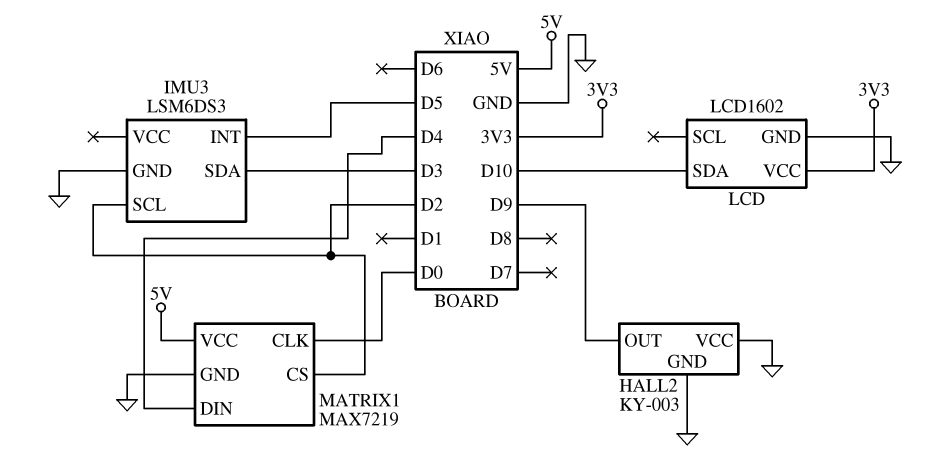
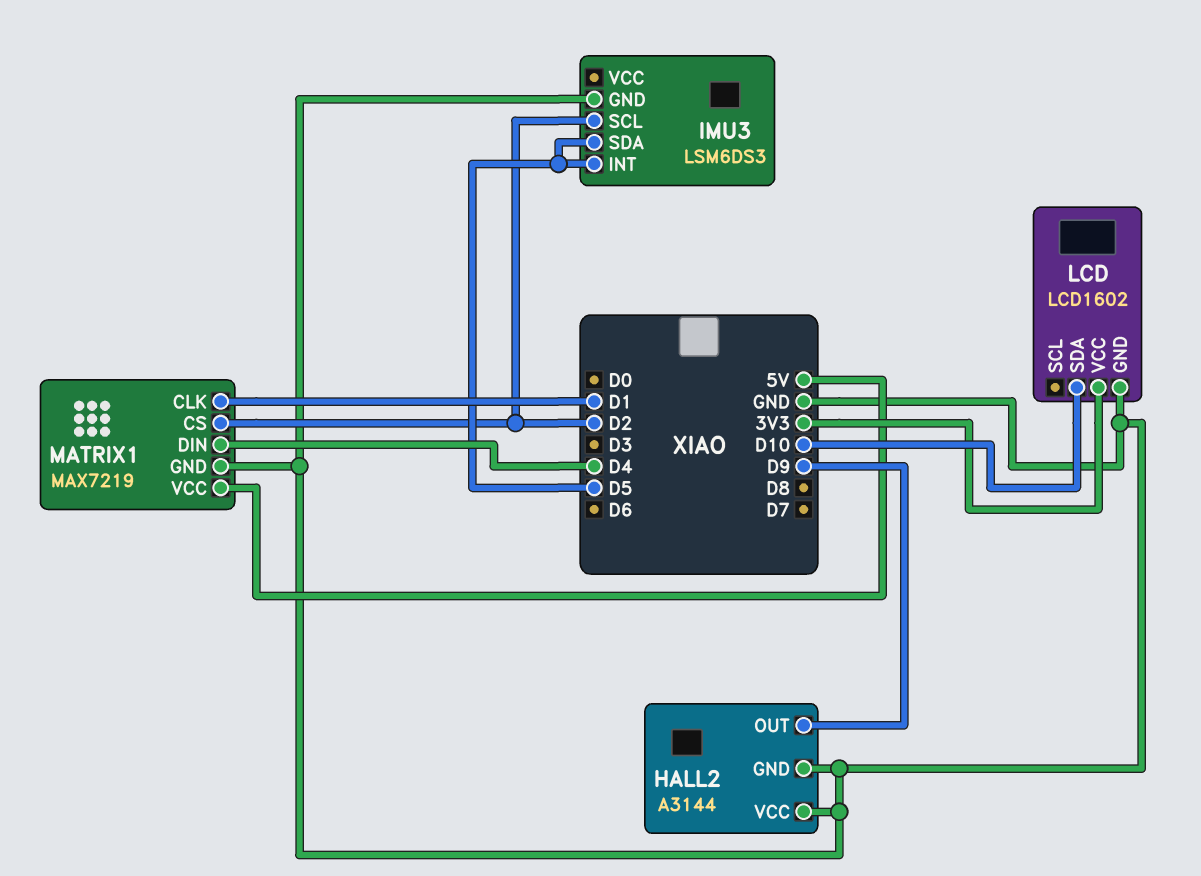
HALL2: KY-003 -> A3144
IMU3 pin SDA: D3 -> D5
MATRIX1 pin CLK: D0 -> D1

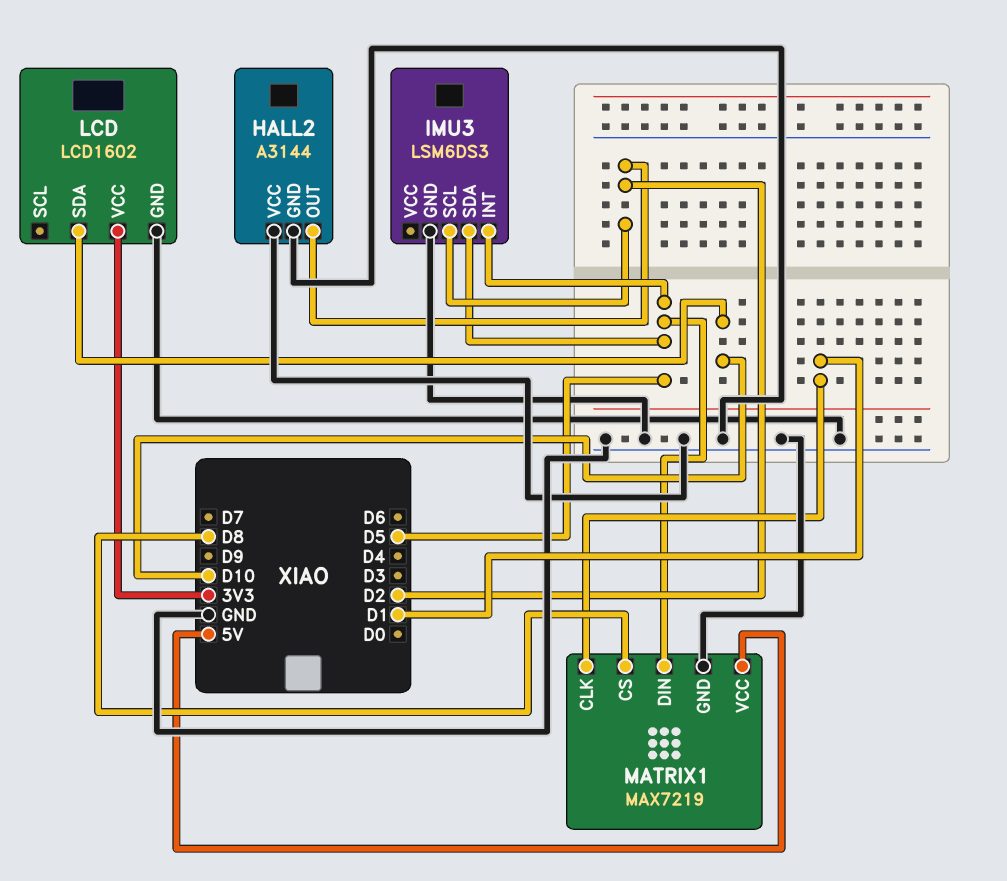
HALL2 pin OUT: D9 -> D2
MATRIX1 pin CS: D2 -> D8
MATRIX1 pin DIN: D4 -> D5

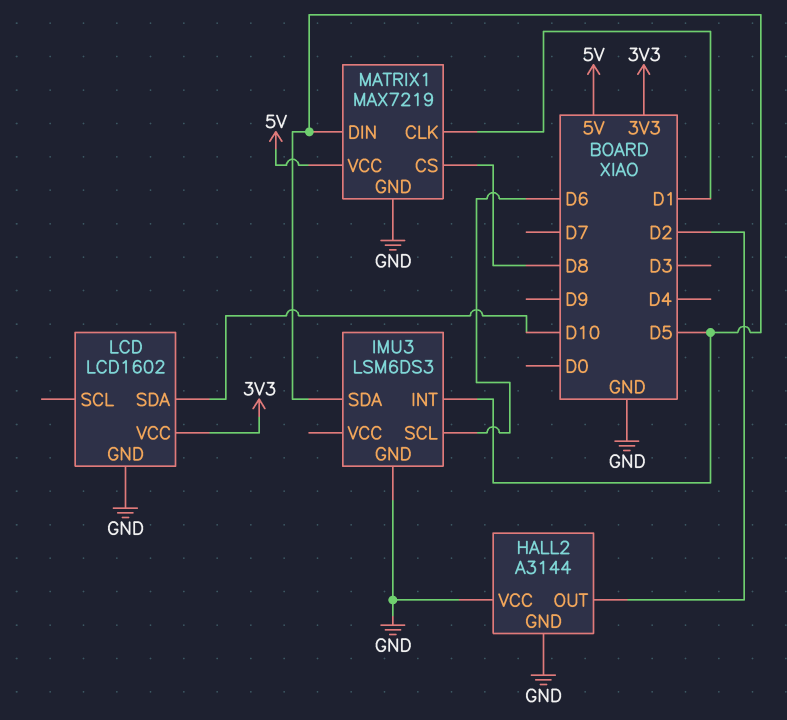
IMU3 pin SCL: D2 -> D6

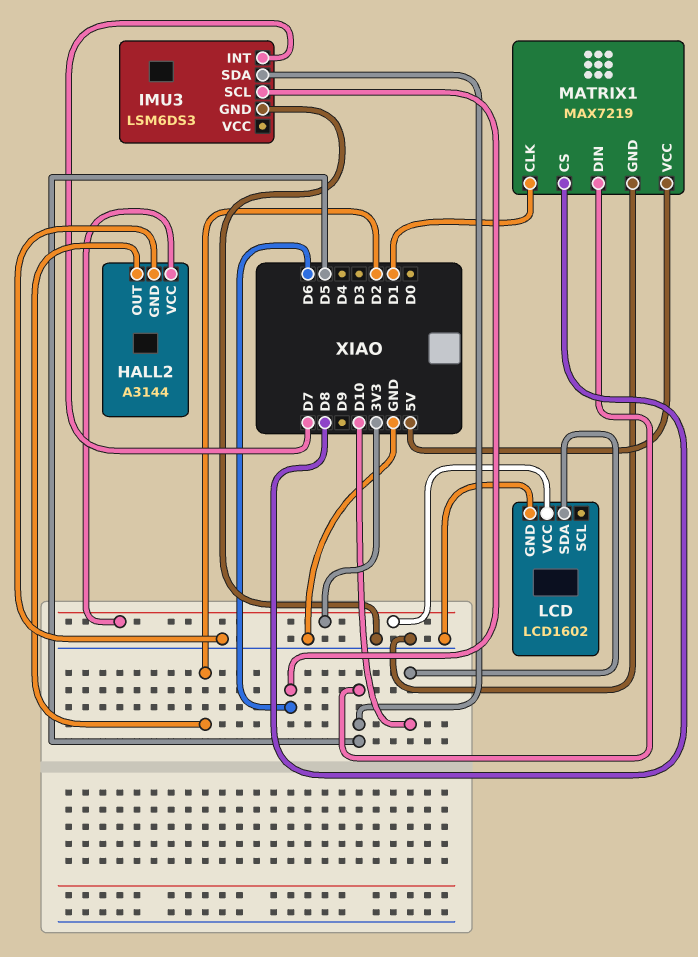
HALL2 pin VCC: GND -> 3V3
IMU3 pin INT: D5 -> D7

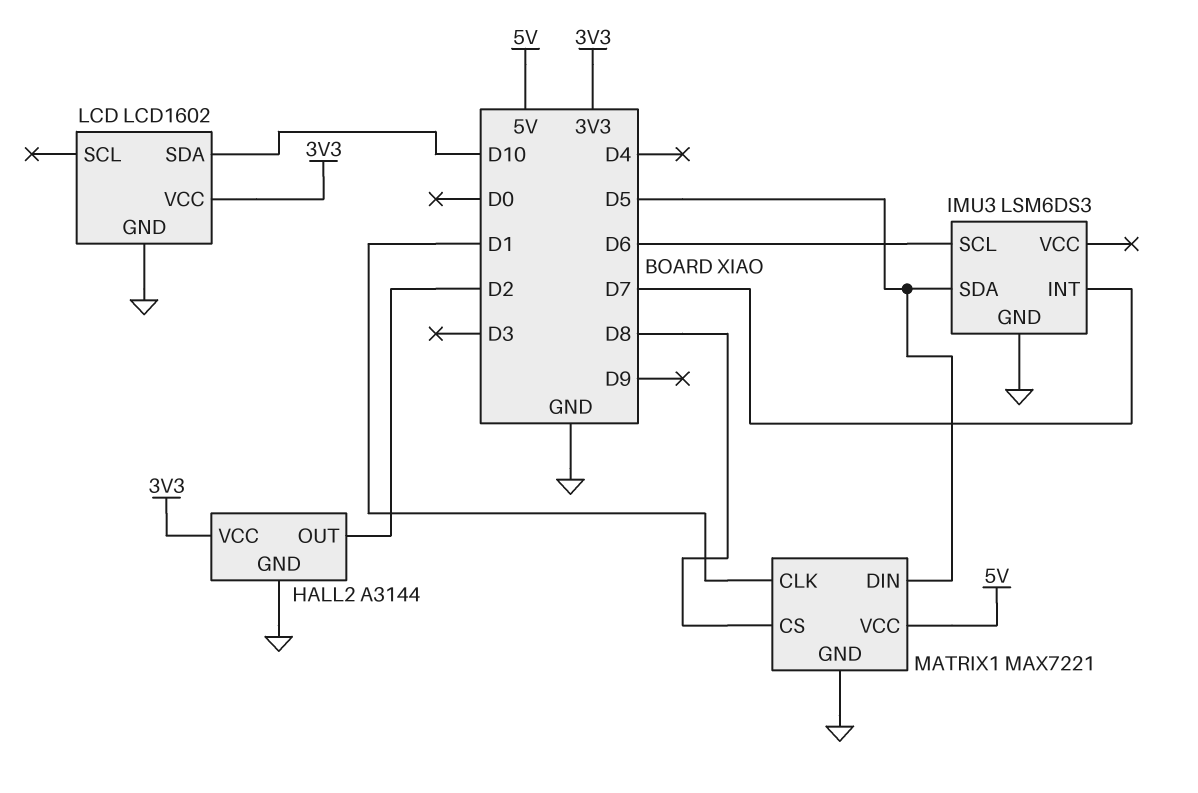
MATRIX1: MAX7219 -> MAX7221

